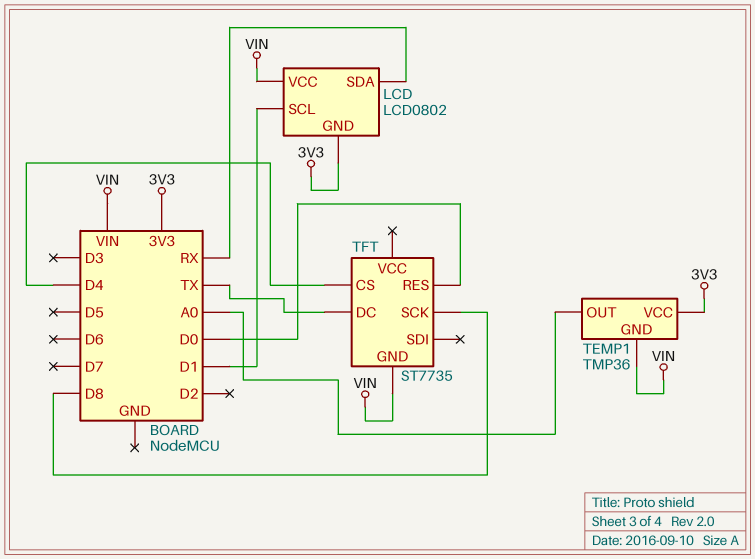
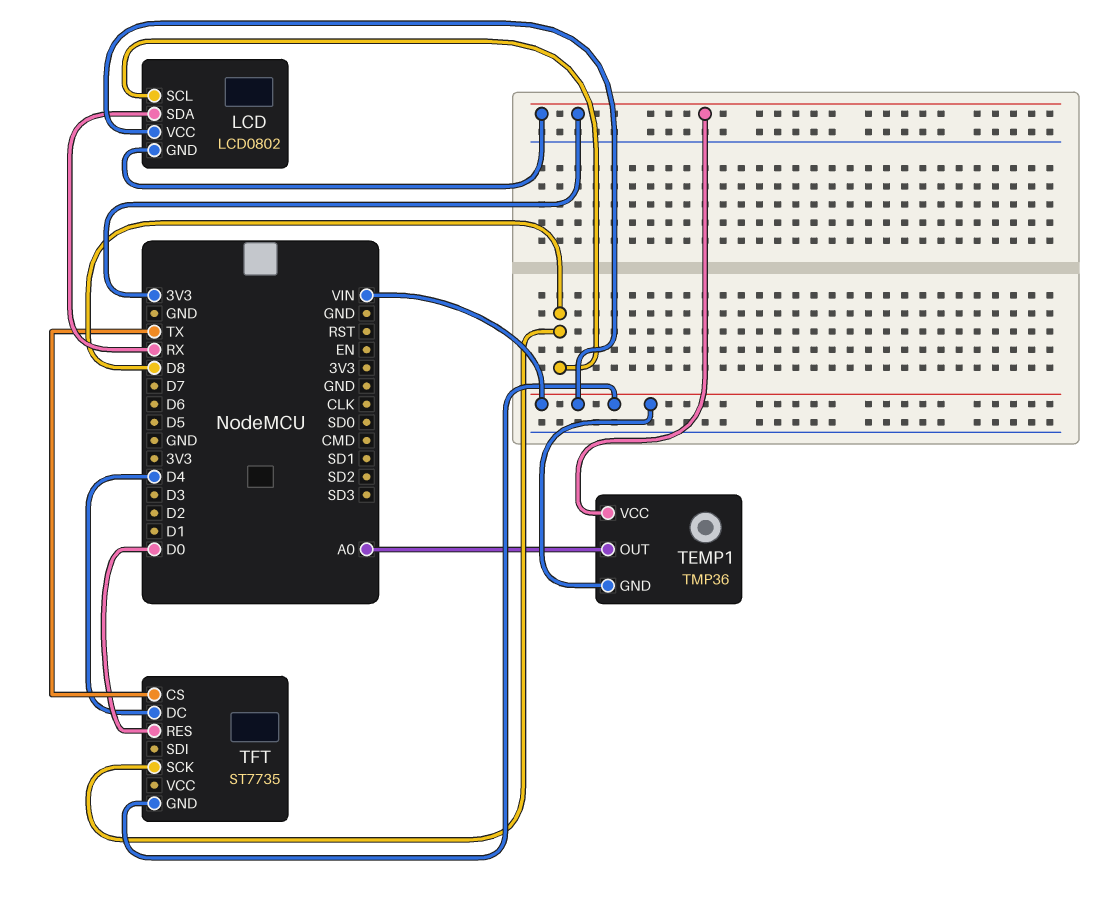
LCD pin SCL: D1 -> D8
TFT pin CS: D4 -> TX
TFT pin DC: TX -> D4

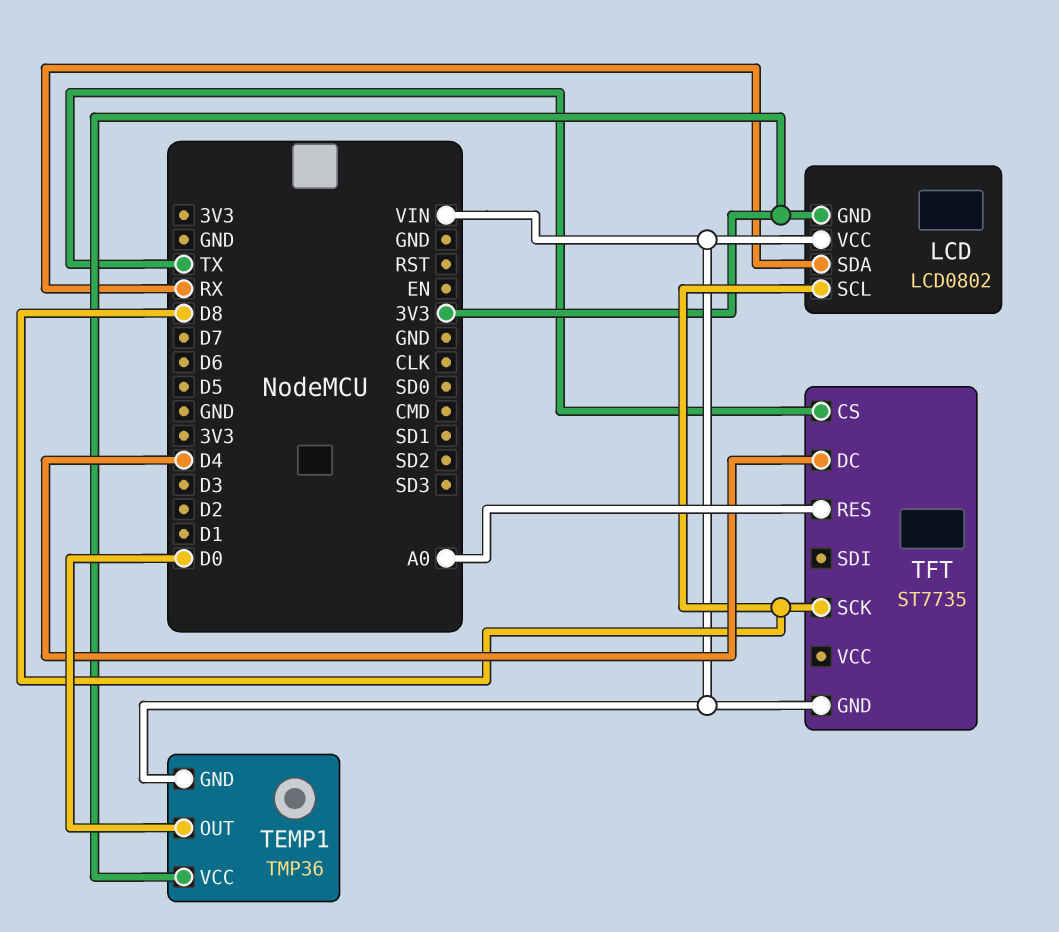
TEMP1 pin OUT: A0 -> D0
TFT pin RES: D0 -> A0

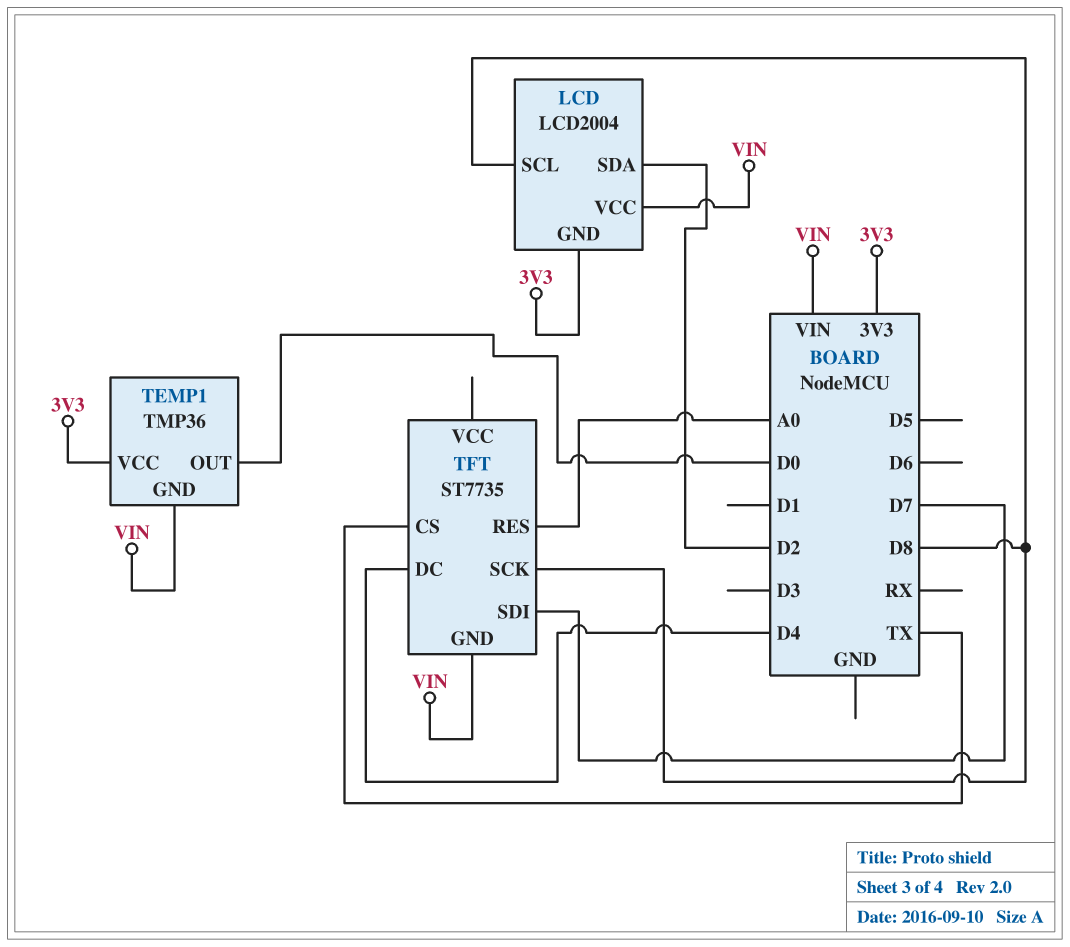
LCD: LCD0802 -> LCD2004
LCD pin SDA: RX -> D2
TFT pin SDI: none -> D7

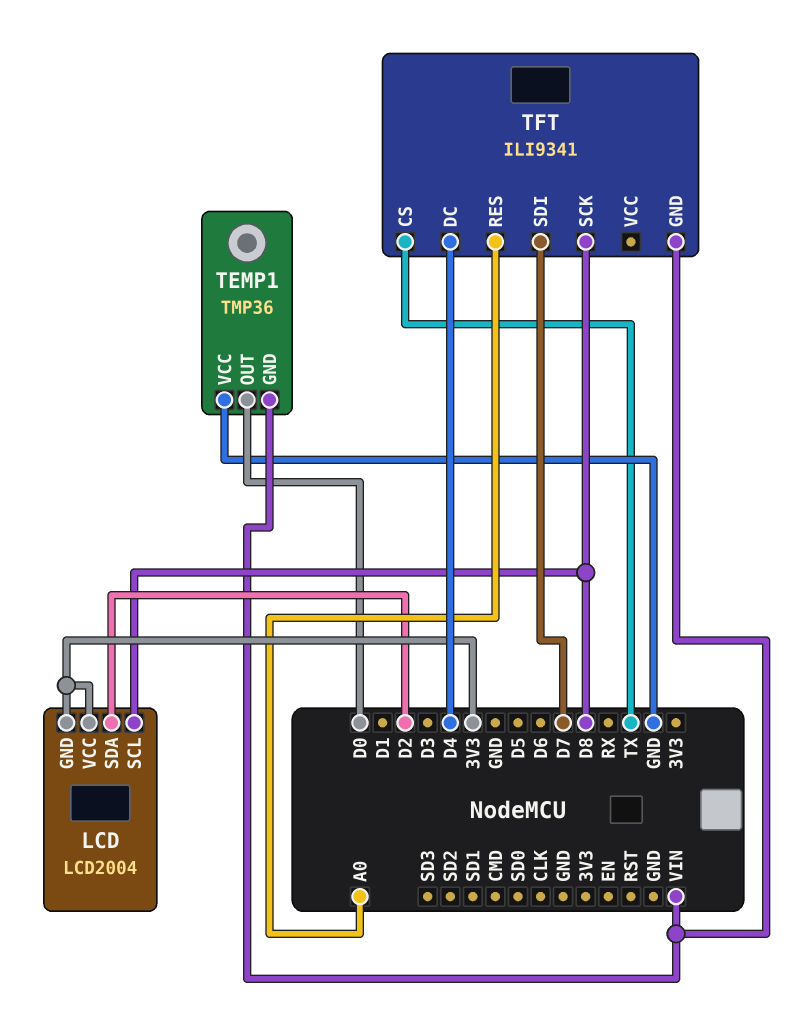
LCD pin VCC: VIN -> 3V3
TEMP1 pin VCC: 3V3 -> GND
TFT: ST7735 -> ILI9341

